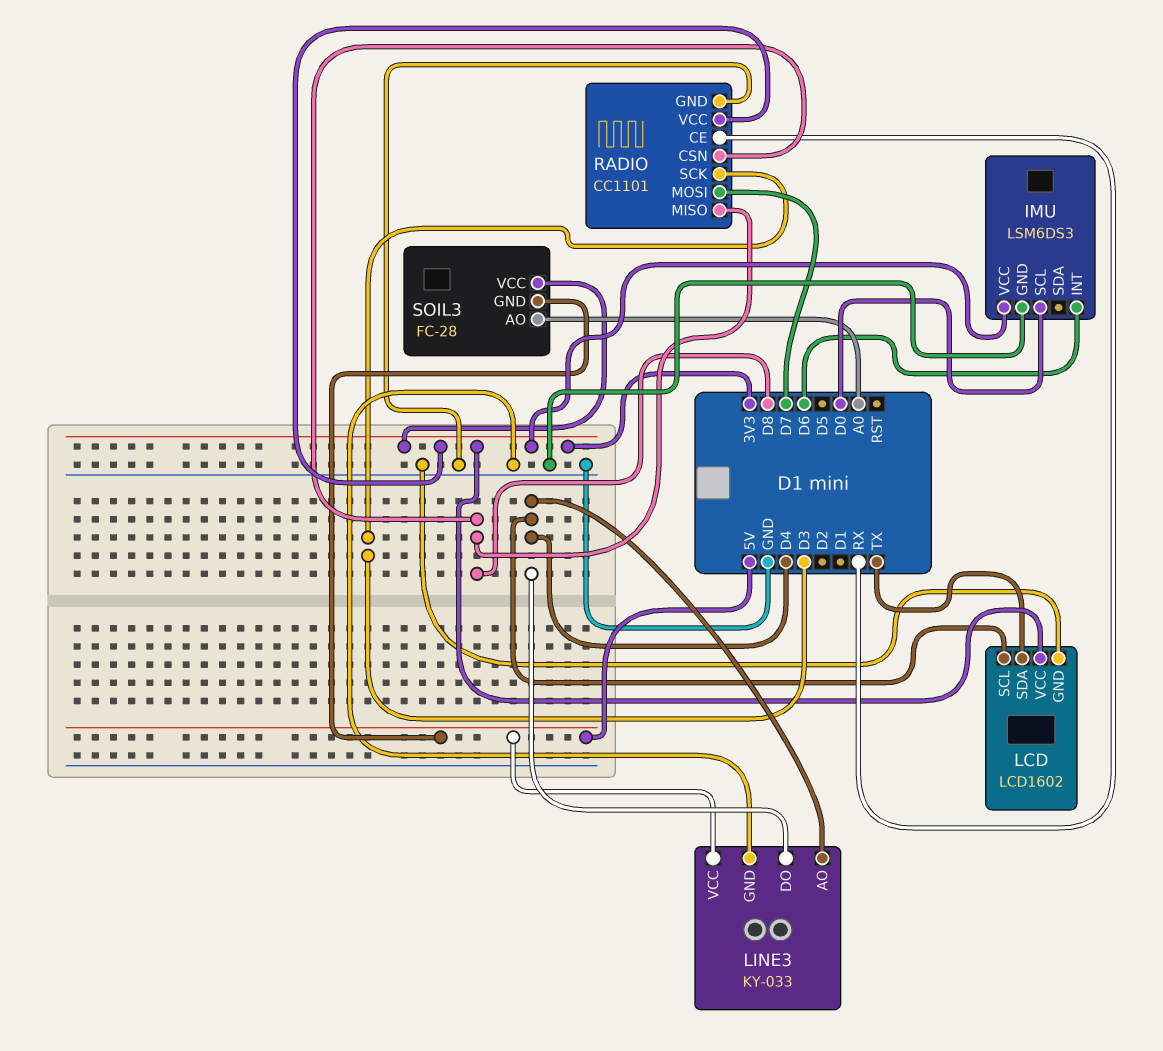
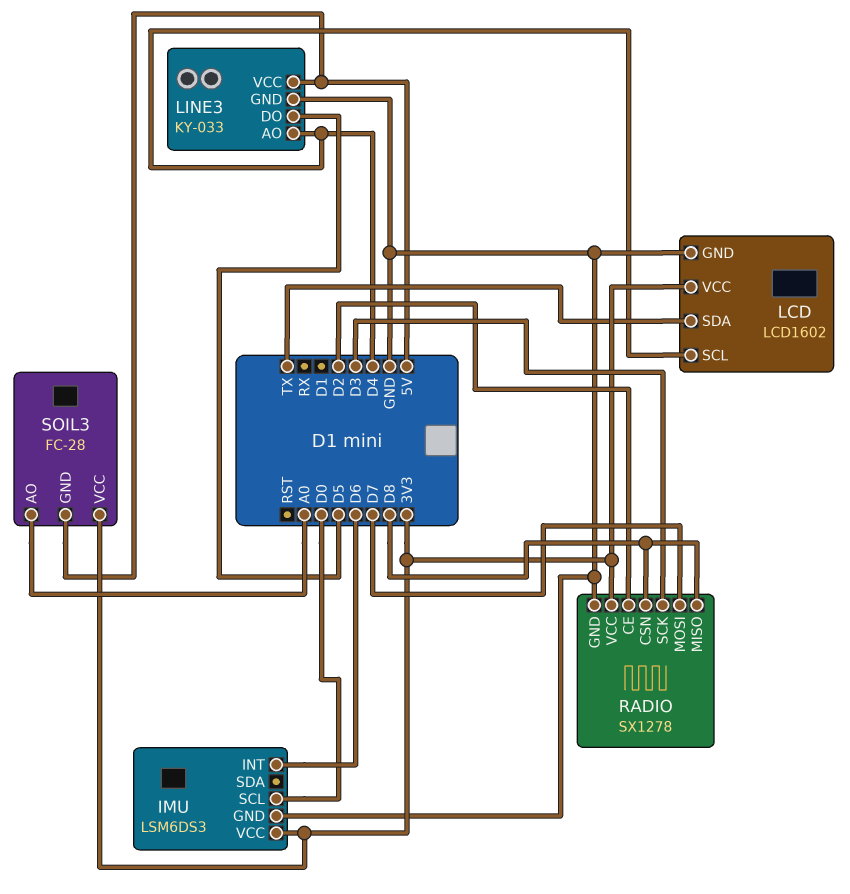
LINE3 pin DO: D4 -> D5
RADIO: CC1101 -> SX1278
RADIO pin CE: RX -> D2

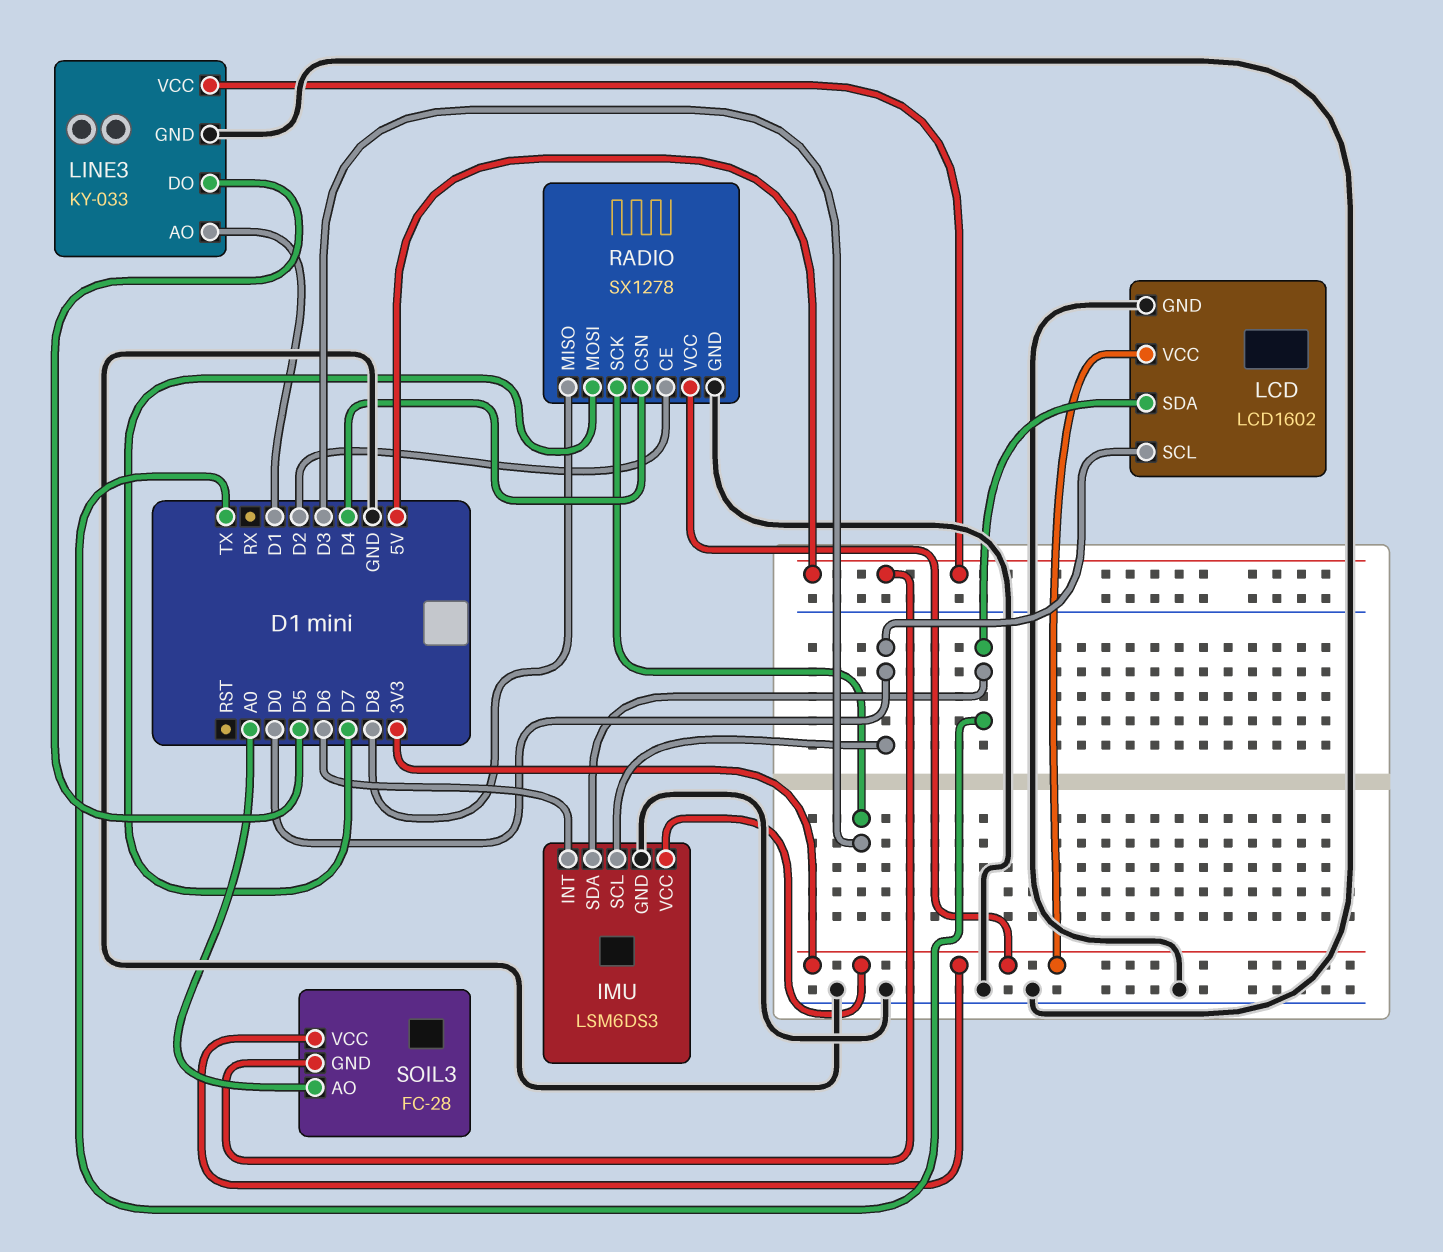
IMU pin SDA: none -> TX
LCD pin SCL: D4 -> D0
LINE3 pin AO: D4 -> D1
RADIO pin CSN: D8 -> D4

